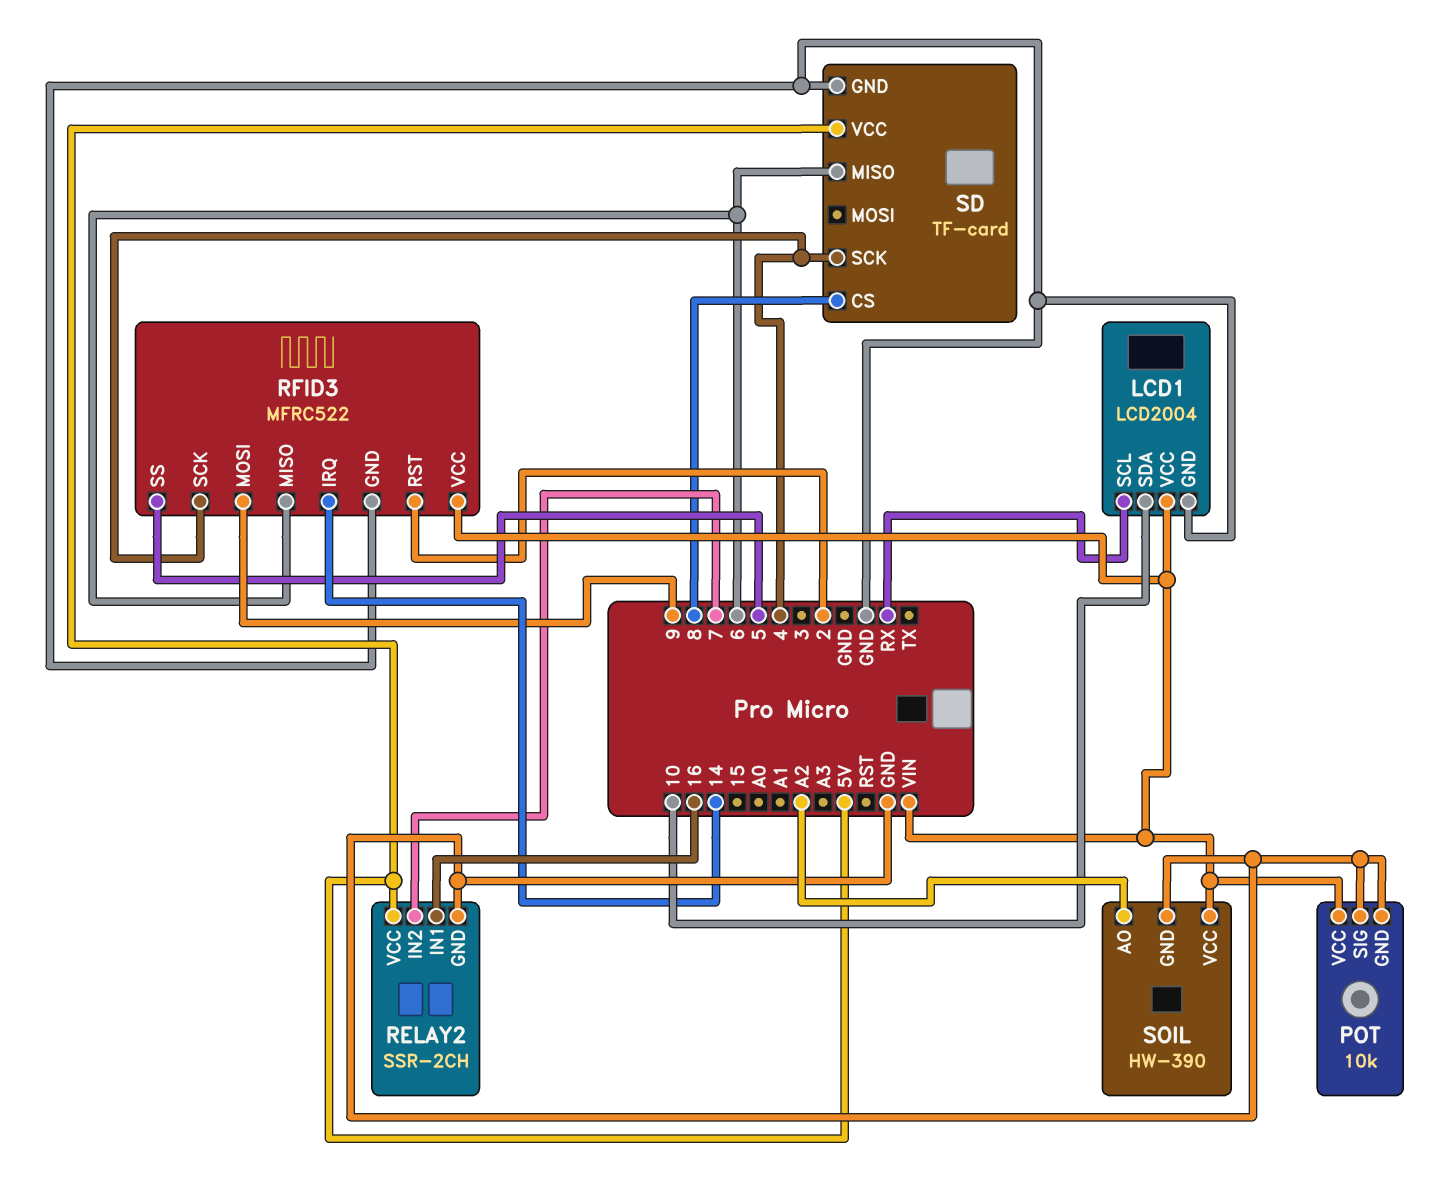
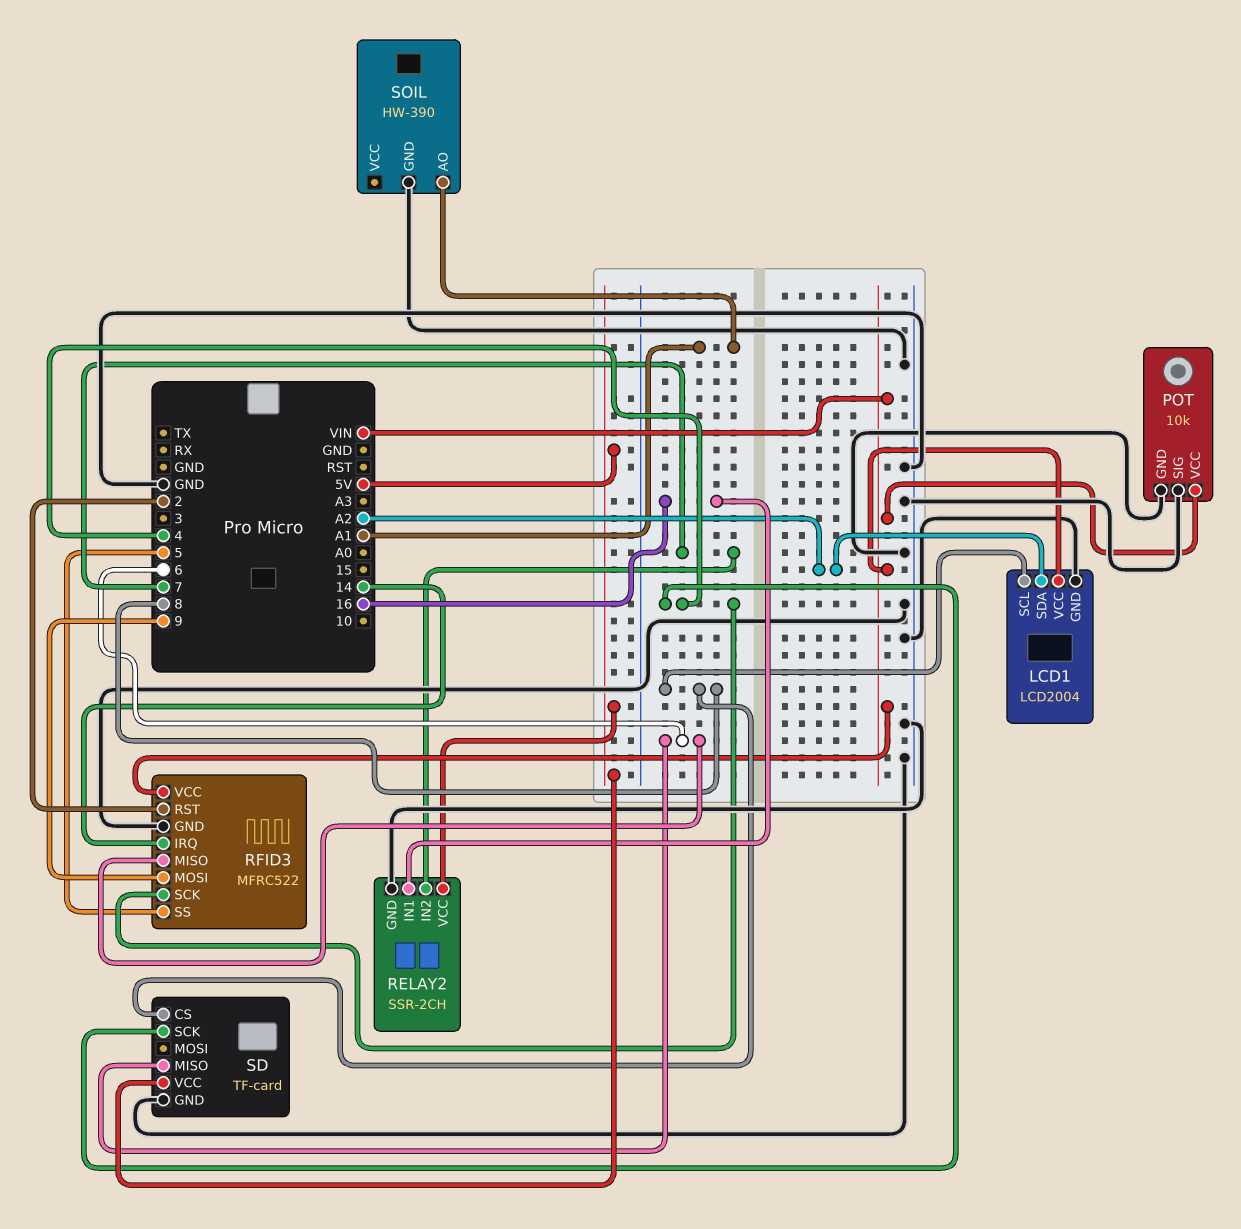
LCD1 pin SCL: RX -> 8
LCD1 pin SDA: 10 -> A2
SOIL pin AO: A2 -> A1
SOIL pin VCC: VIN -> none

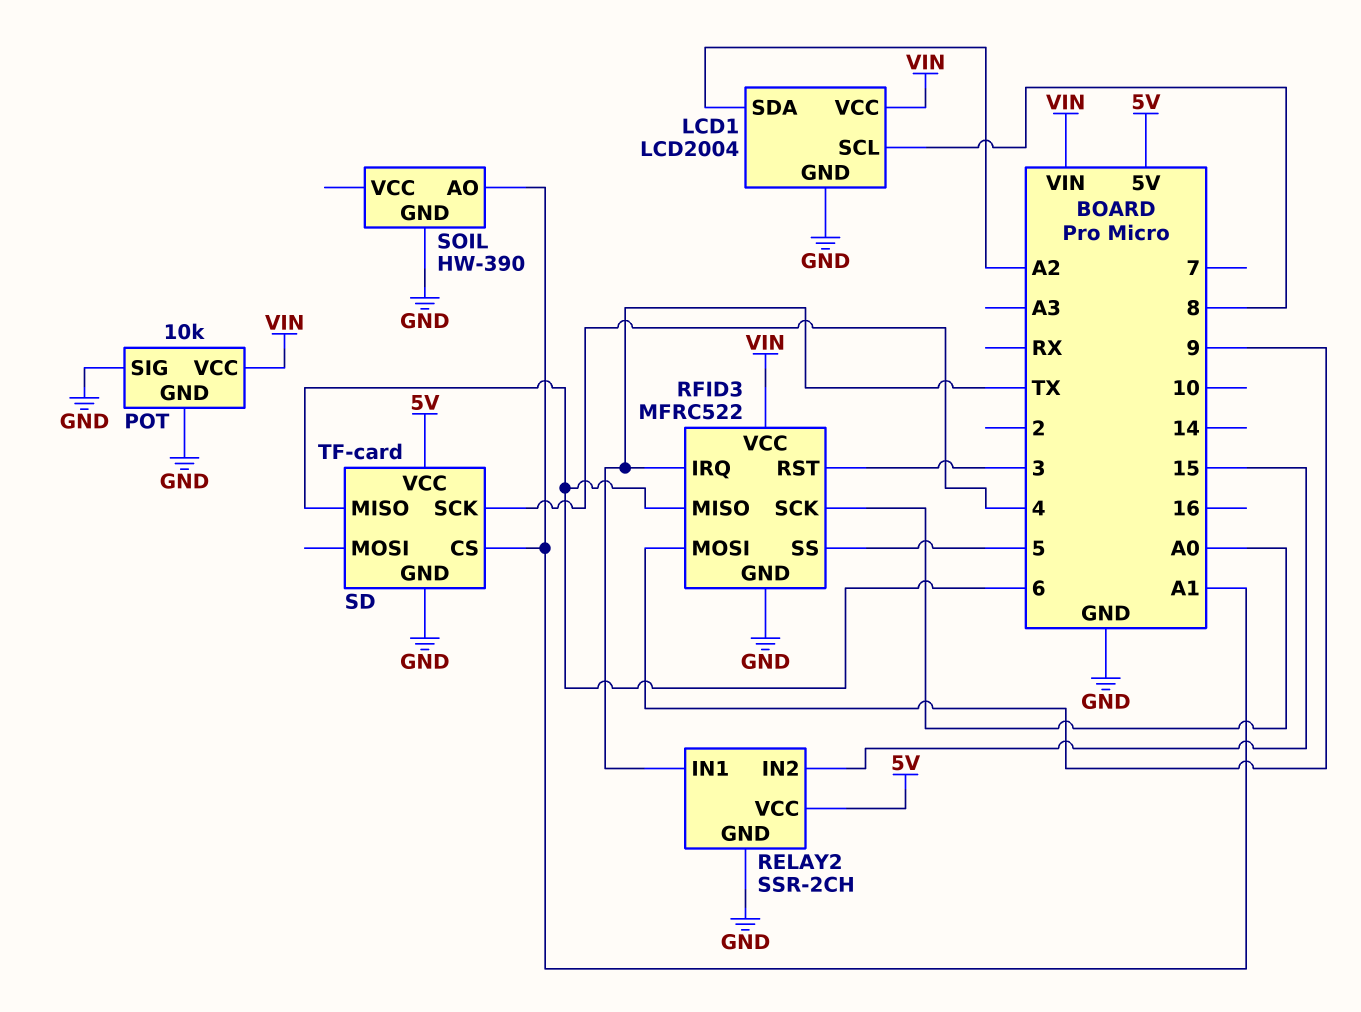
RELAY2 pin IN1: 16 -> TX
RELAY2 pin IN2: 7 -> 15
RFID3 pin IRQ: 14 -> TX
RFID3 pin RST: 2 -> 3
RFID3 pin SCK: 4 -> A0
SD pin CS: 8 -> A1

